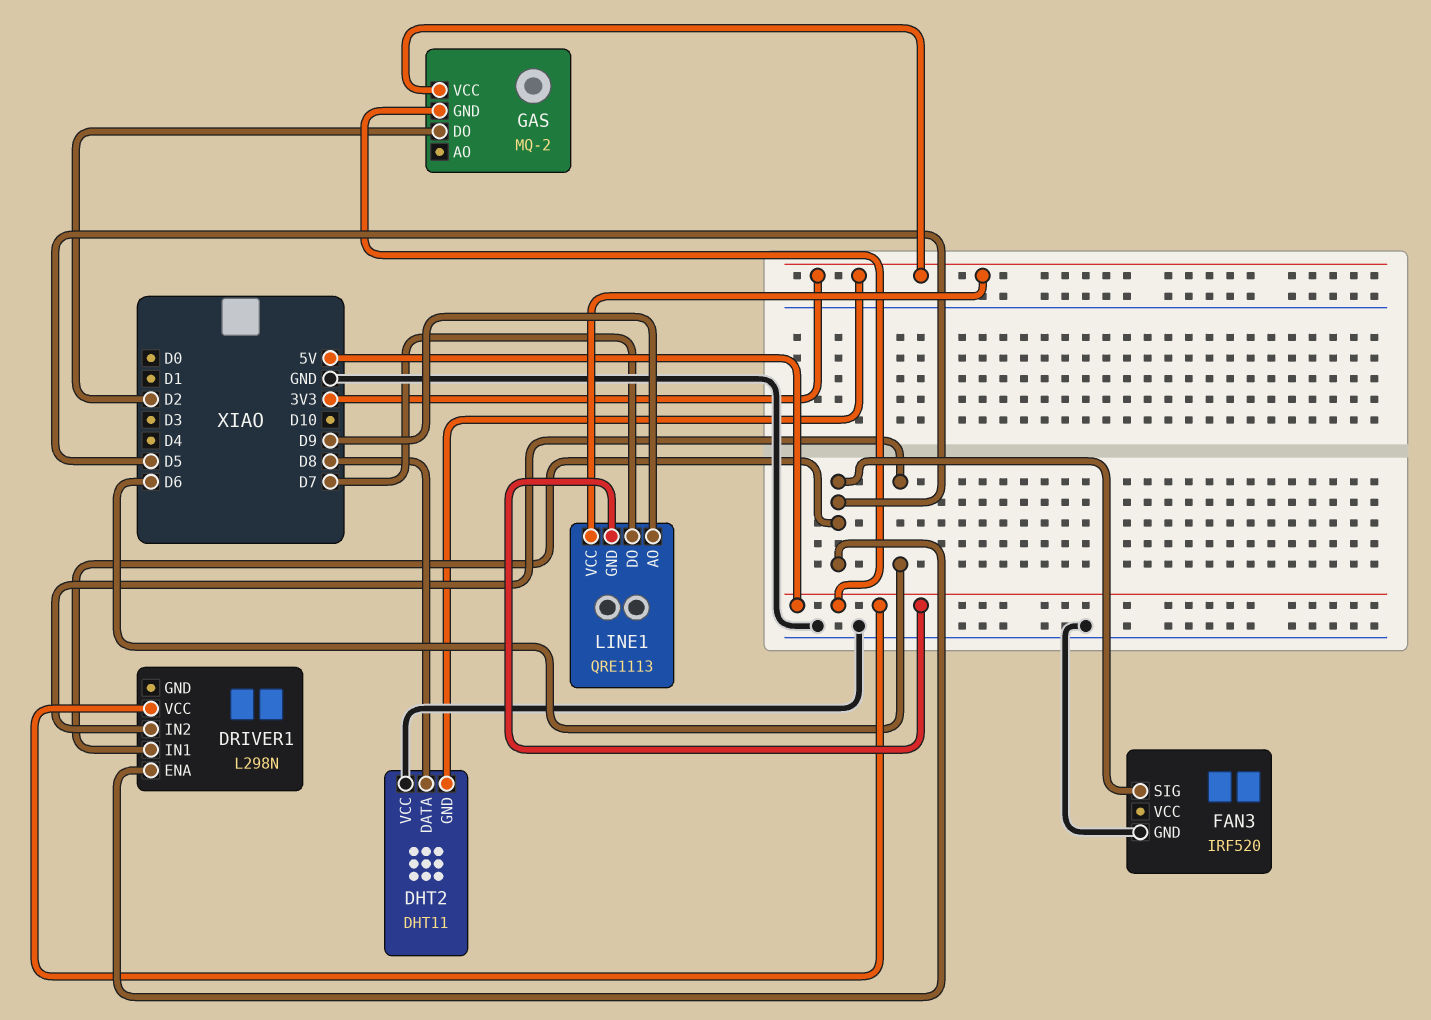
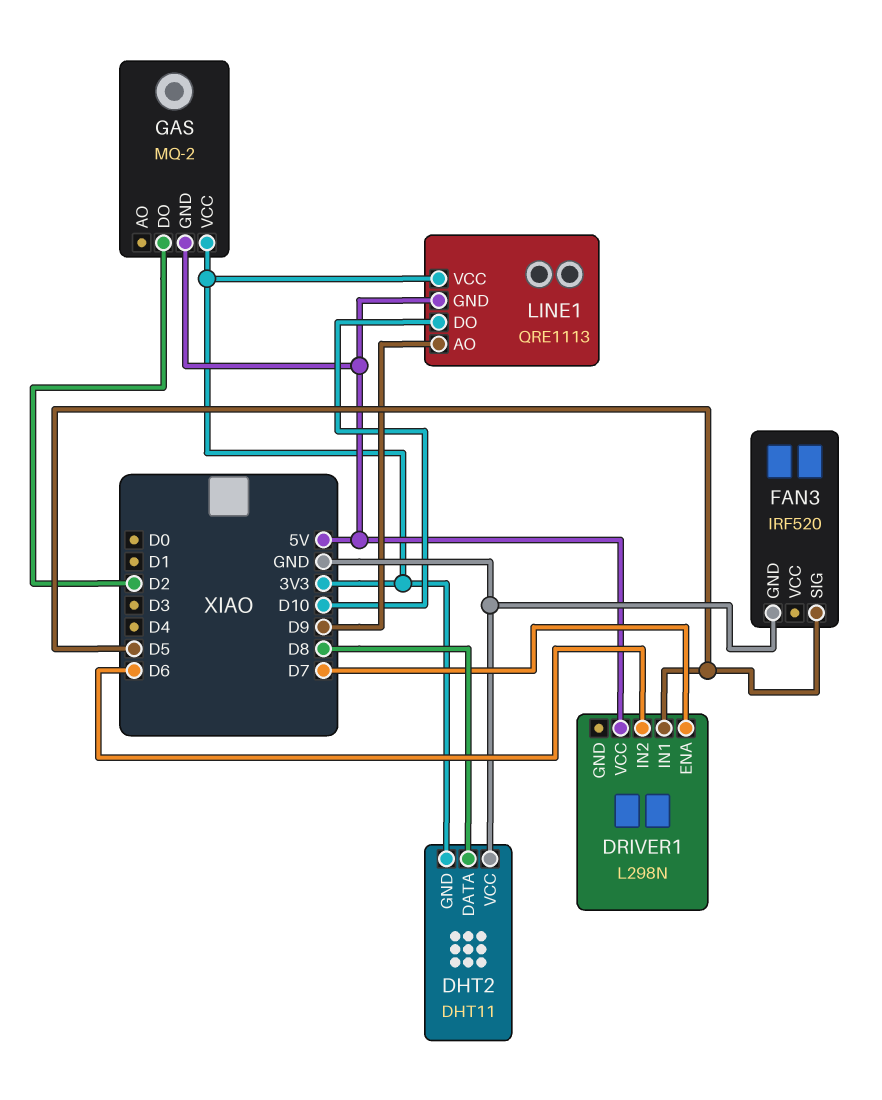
DRIVER1 pin ENA: D5 -> D7
LINE1 pin DO: D7 -> D10

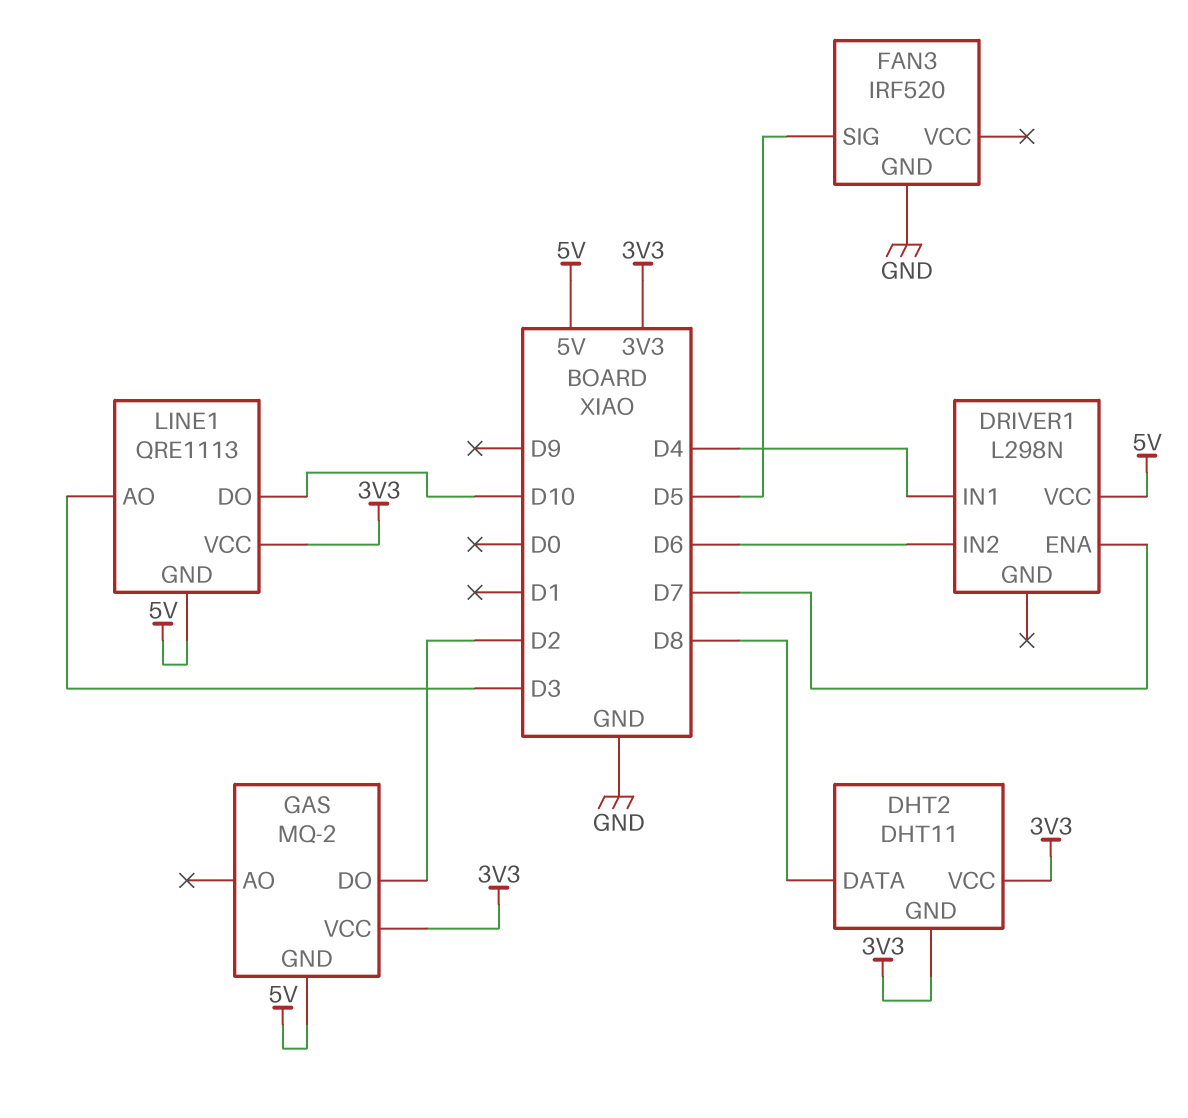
DHT2 pin VCC: GND -> 3V3
DRIVER1 pin IN1: D5 -> D4
LINE1 pin AO: D9 -> D3

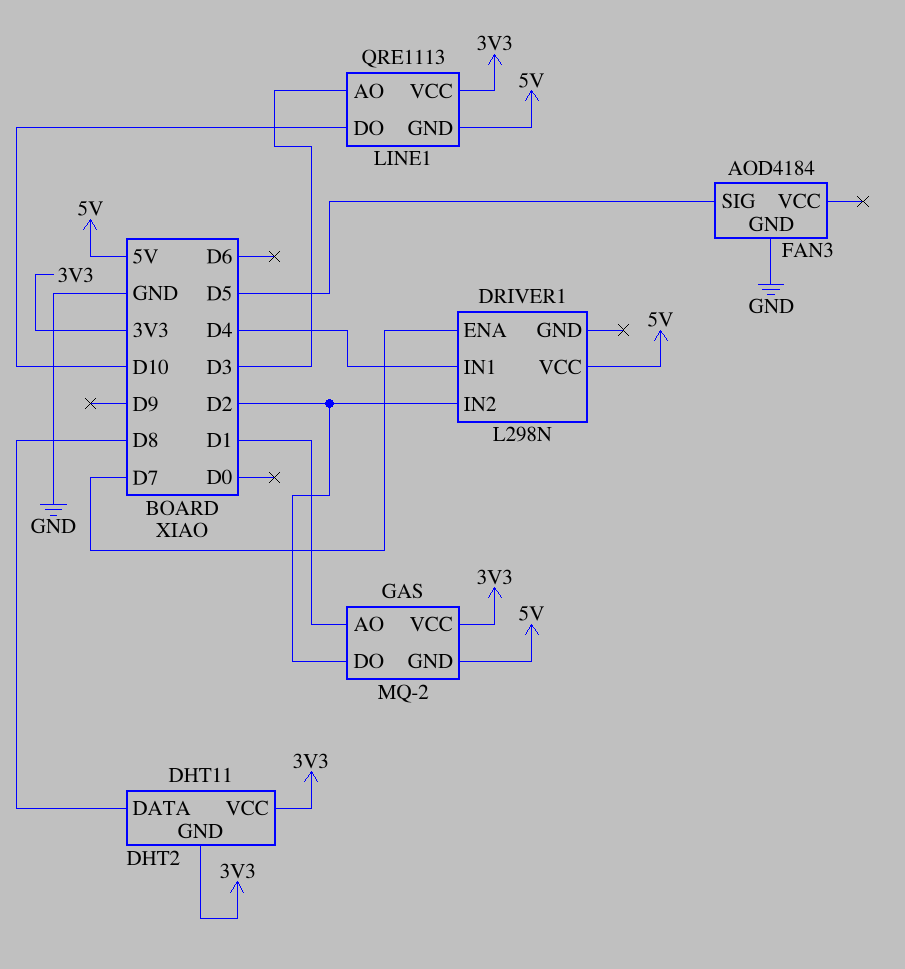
DRIVER1 pin IN2: D6 -> D2
FAN3: IRF520 -> AOD4184
GAS pin AO: none -> D1

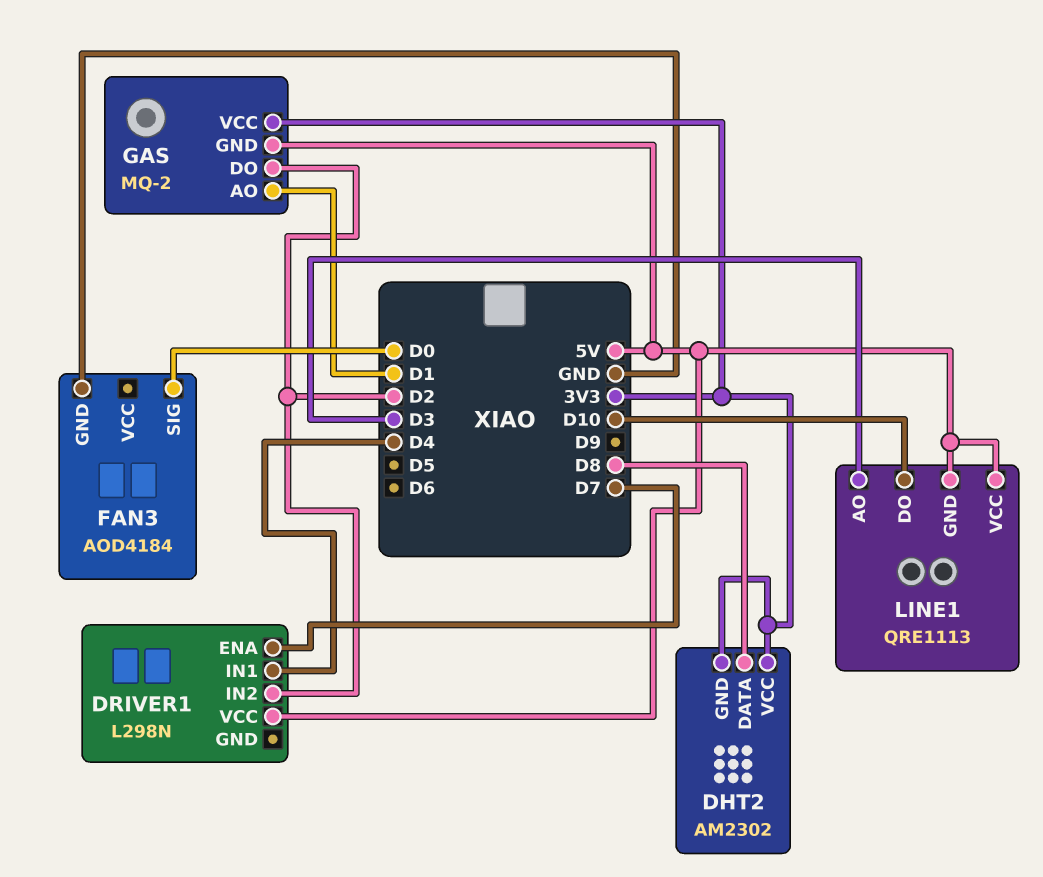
DHT2: DHT11 -> AM2302
FAN3 pin SIG: D5 -> D0
LINE1 pin VCC: 3V3 -> 5V

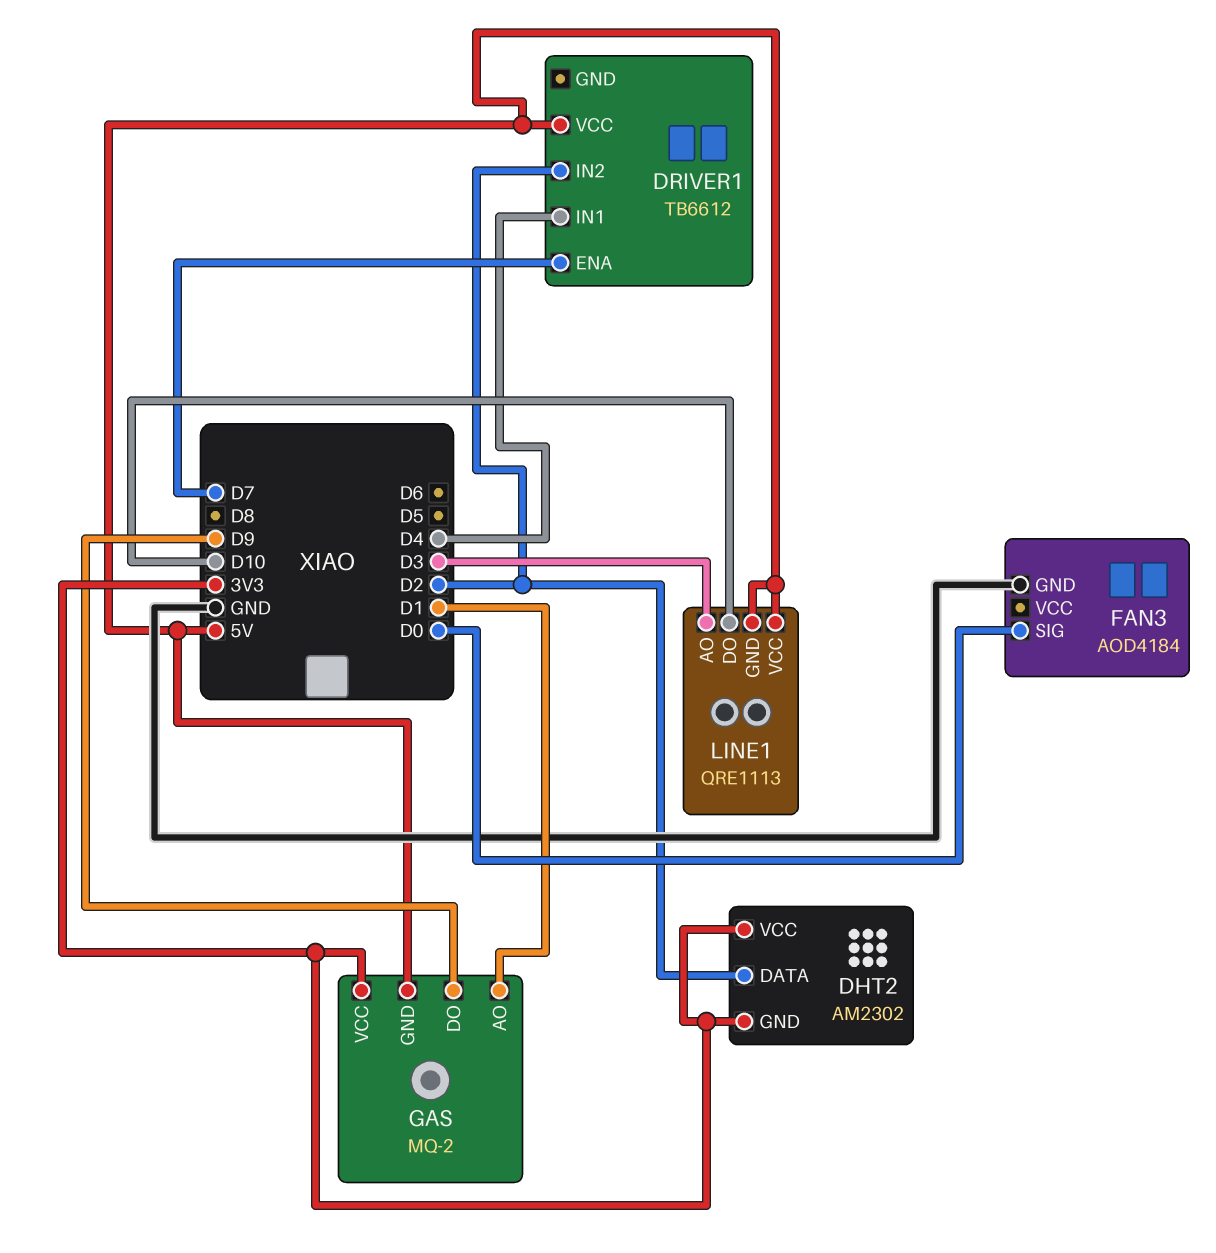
DHT2 pin DATA: D8 -> D2
DRIVER1: L298N -> TB6612
GAS pin DO: D2 -> D9

